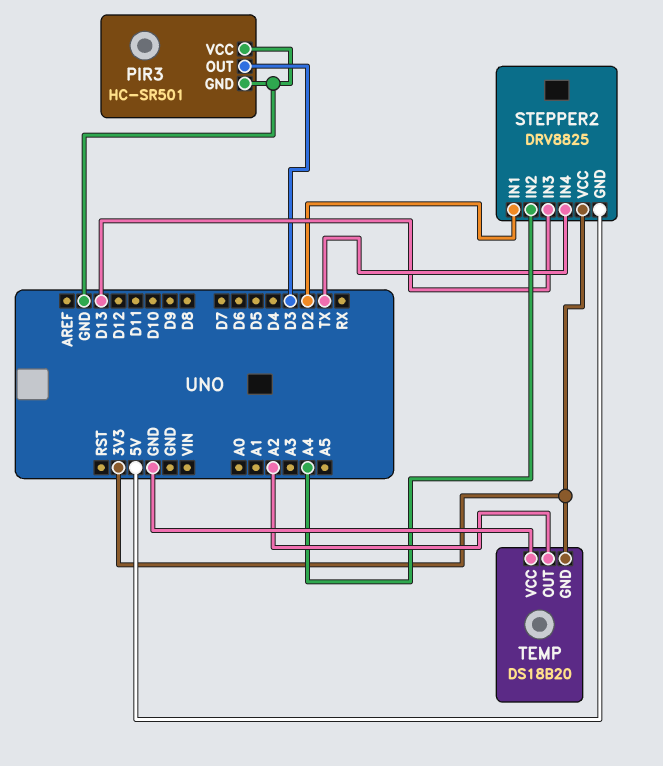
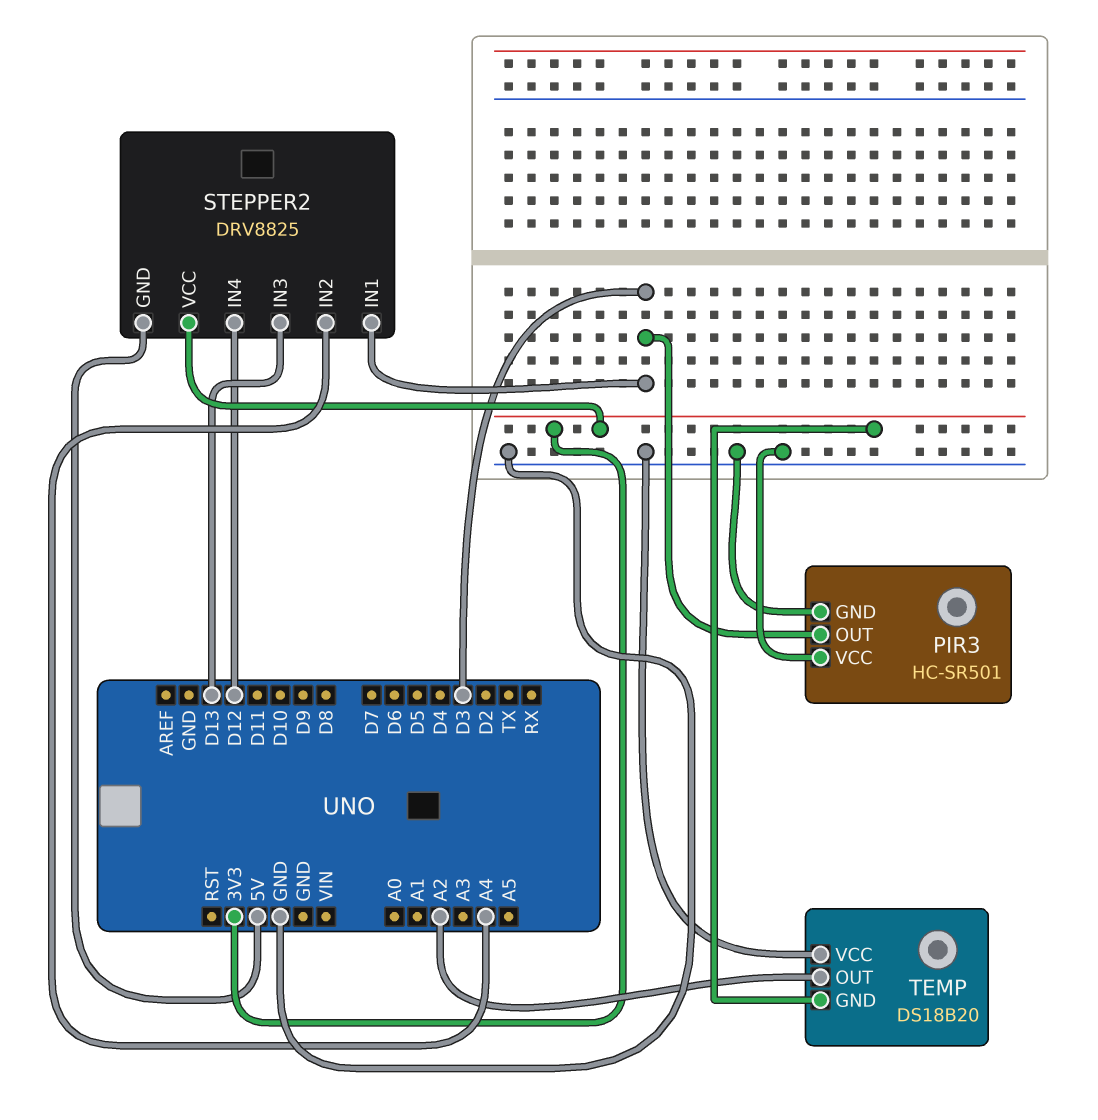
STEPPER2 pin IN1: D2 -> D3
STEPPER2 pin IN4: TX -> D12

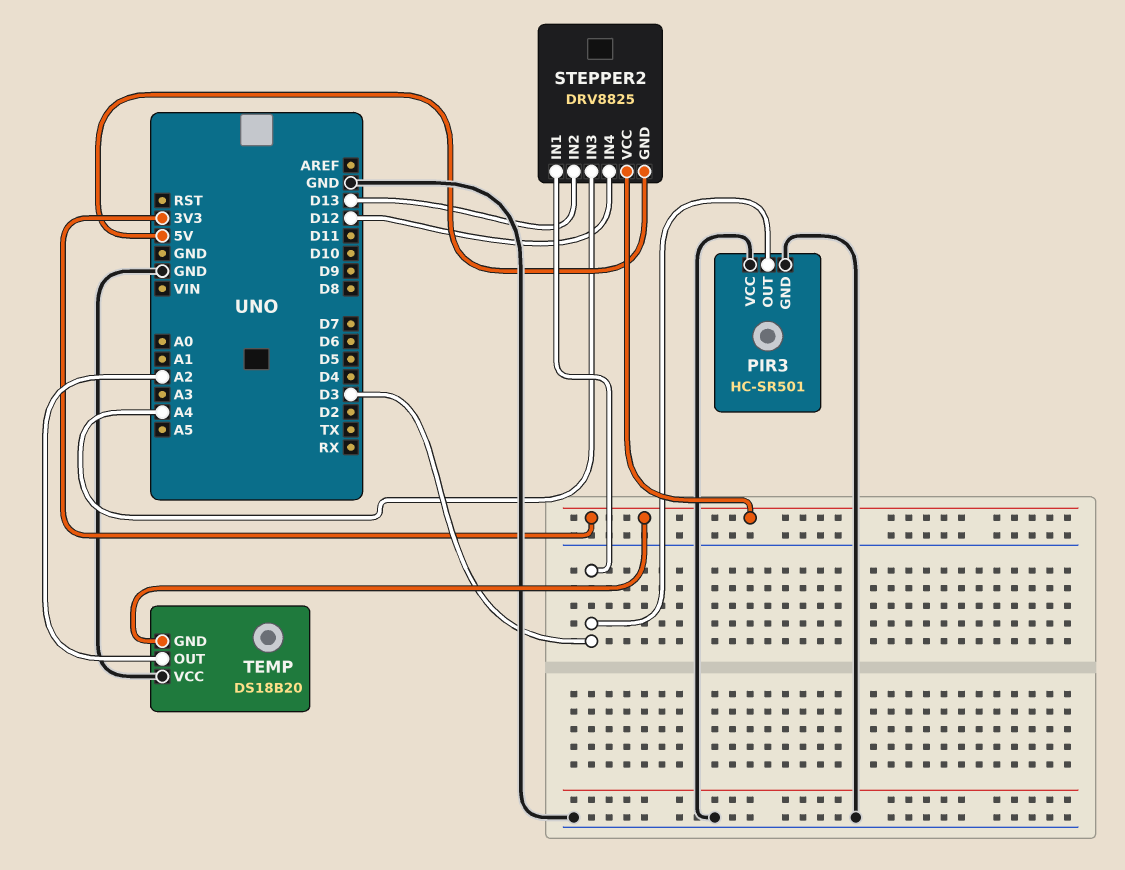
STEPPER2 pin IN2: A4 -> D13
STEPPER2 pin IN3: D13 -> A4

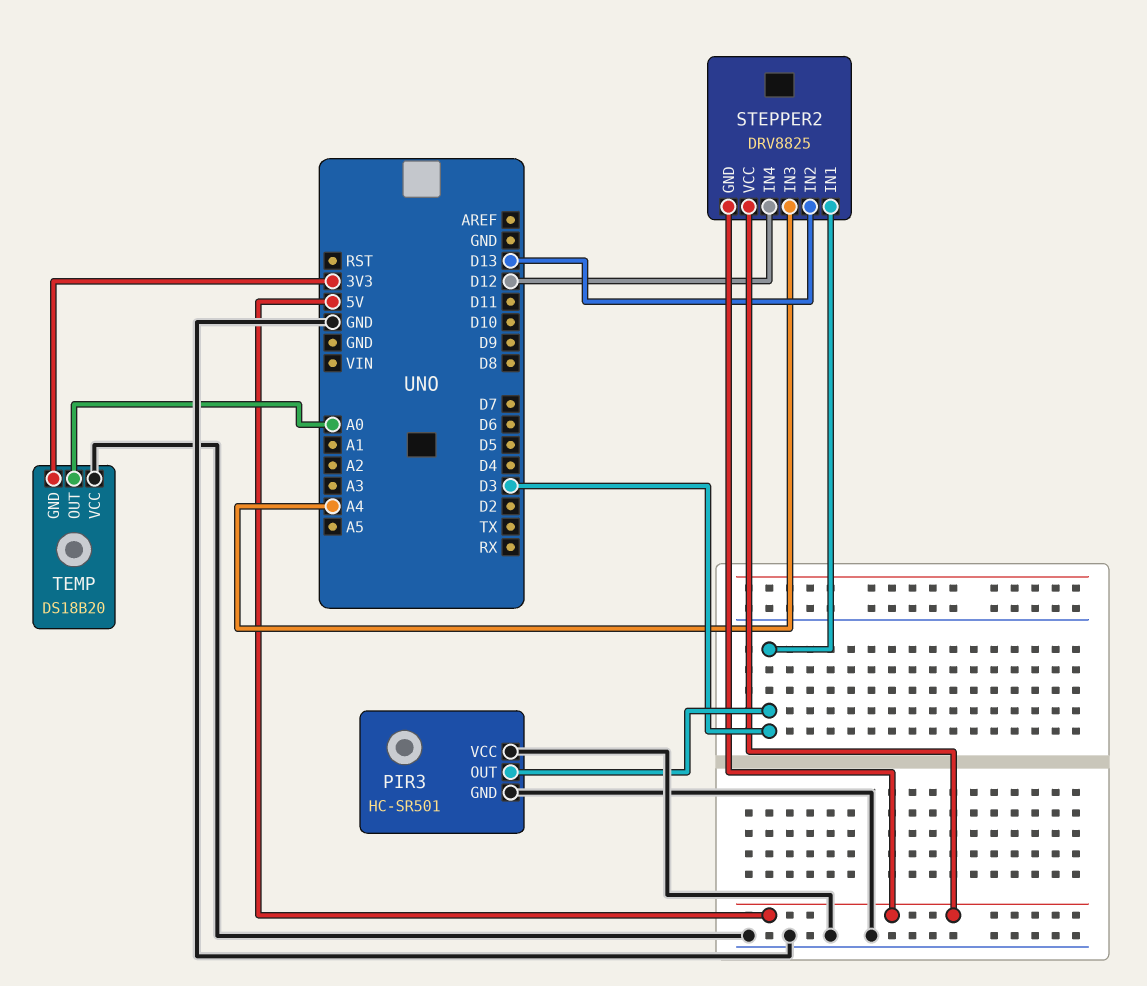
STEPPER2 pin VCC: 3V3 -> 5V
TEMP pin OUT: A2 -> A0

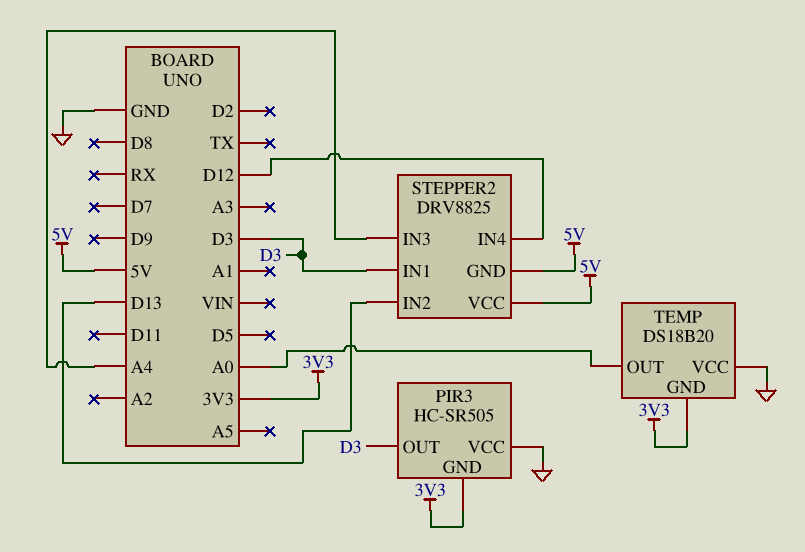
PIR3: HC-SR501 -> HC-SR505
PIR3 pin GND: GND -> 3V3

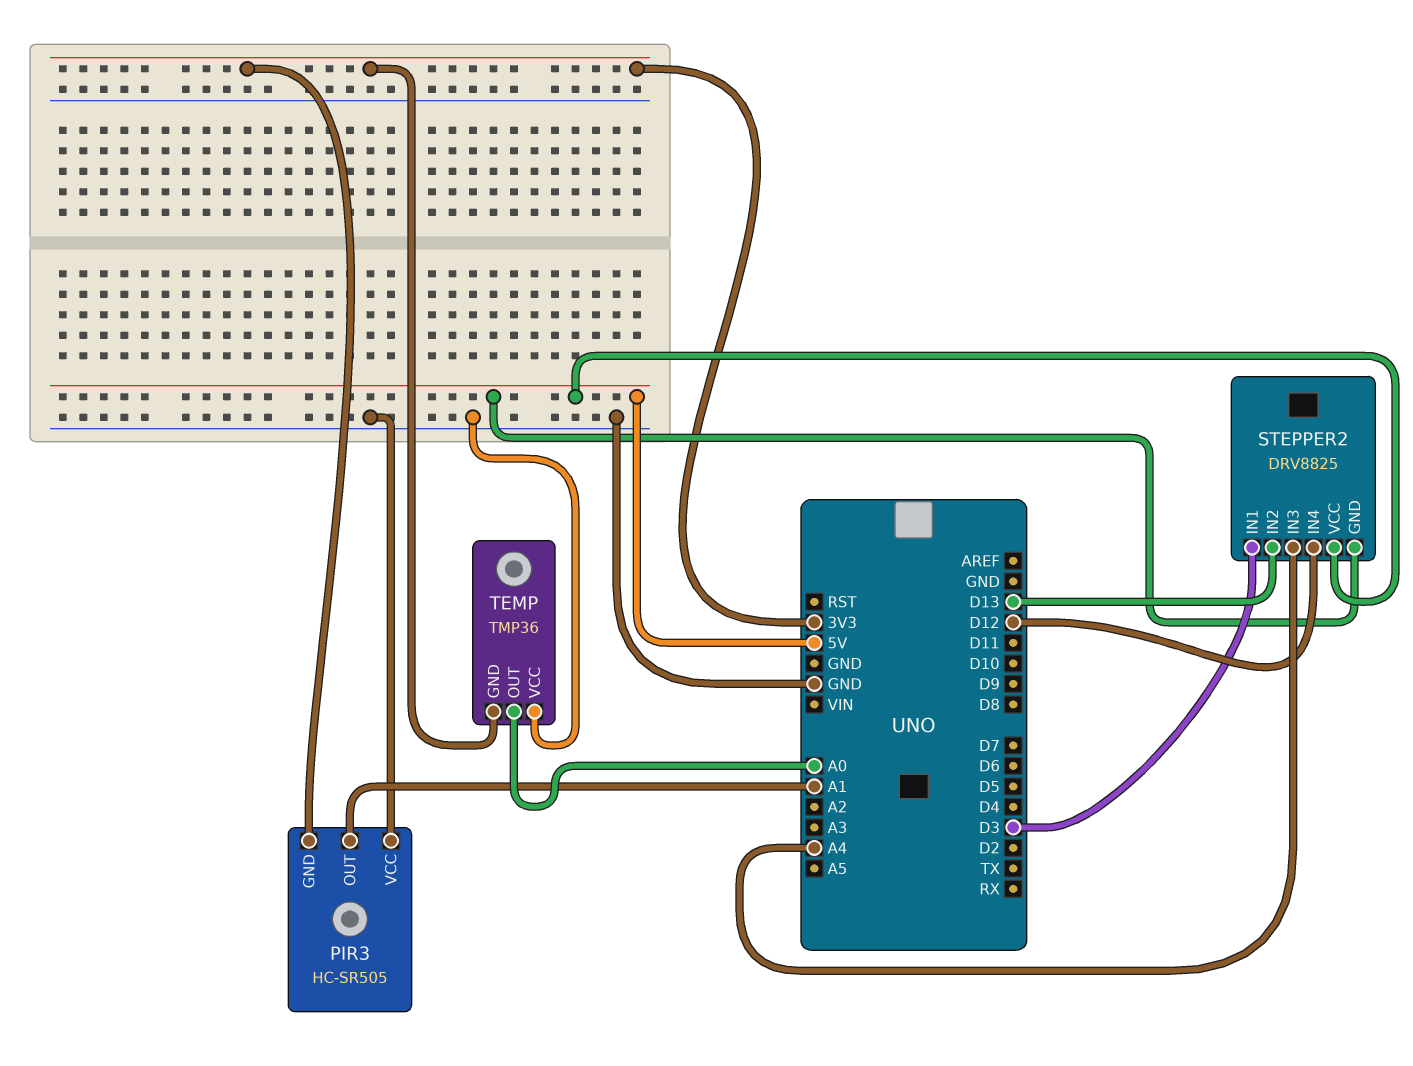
PIR3 pin OUT: D3 -> A1
TEMP: DS18B20 -> TMP36

